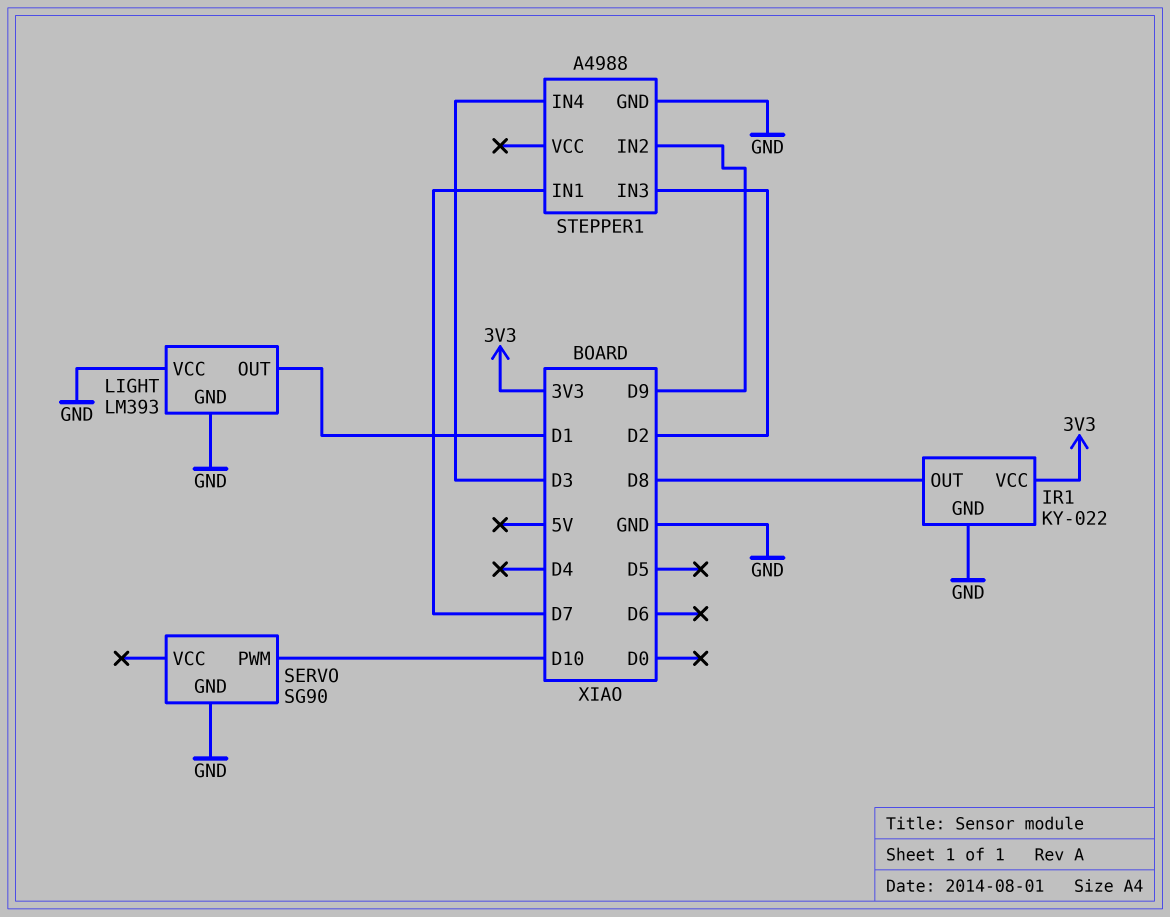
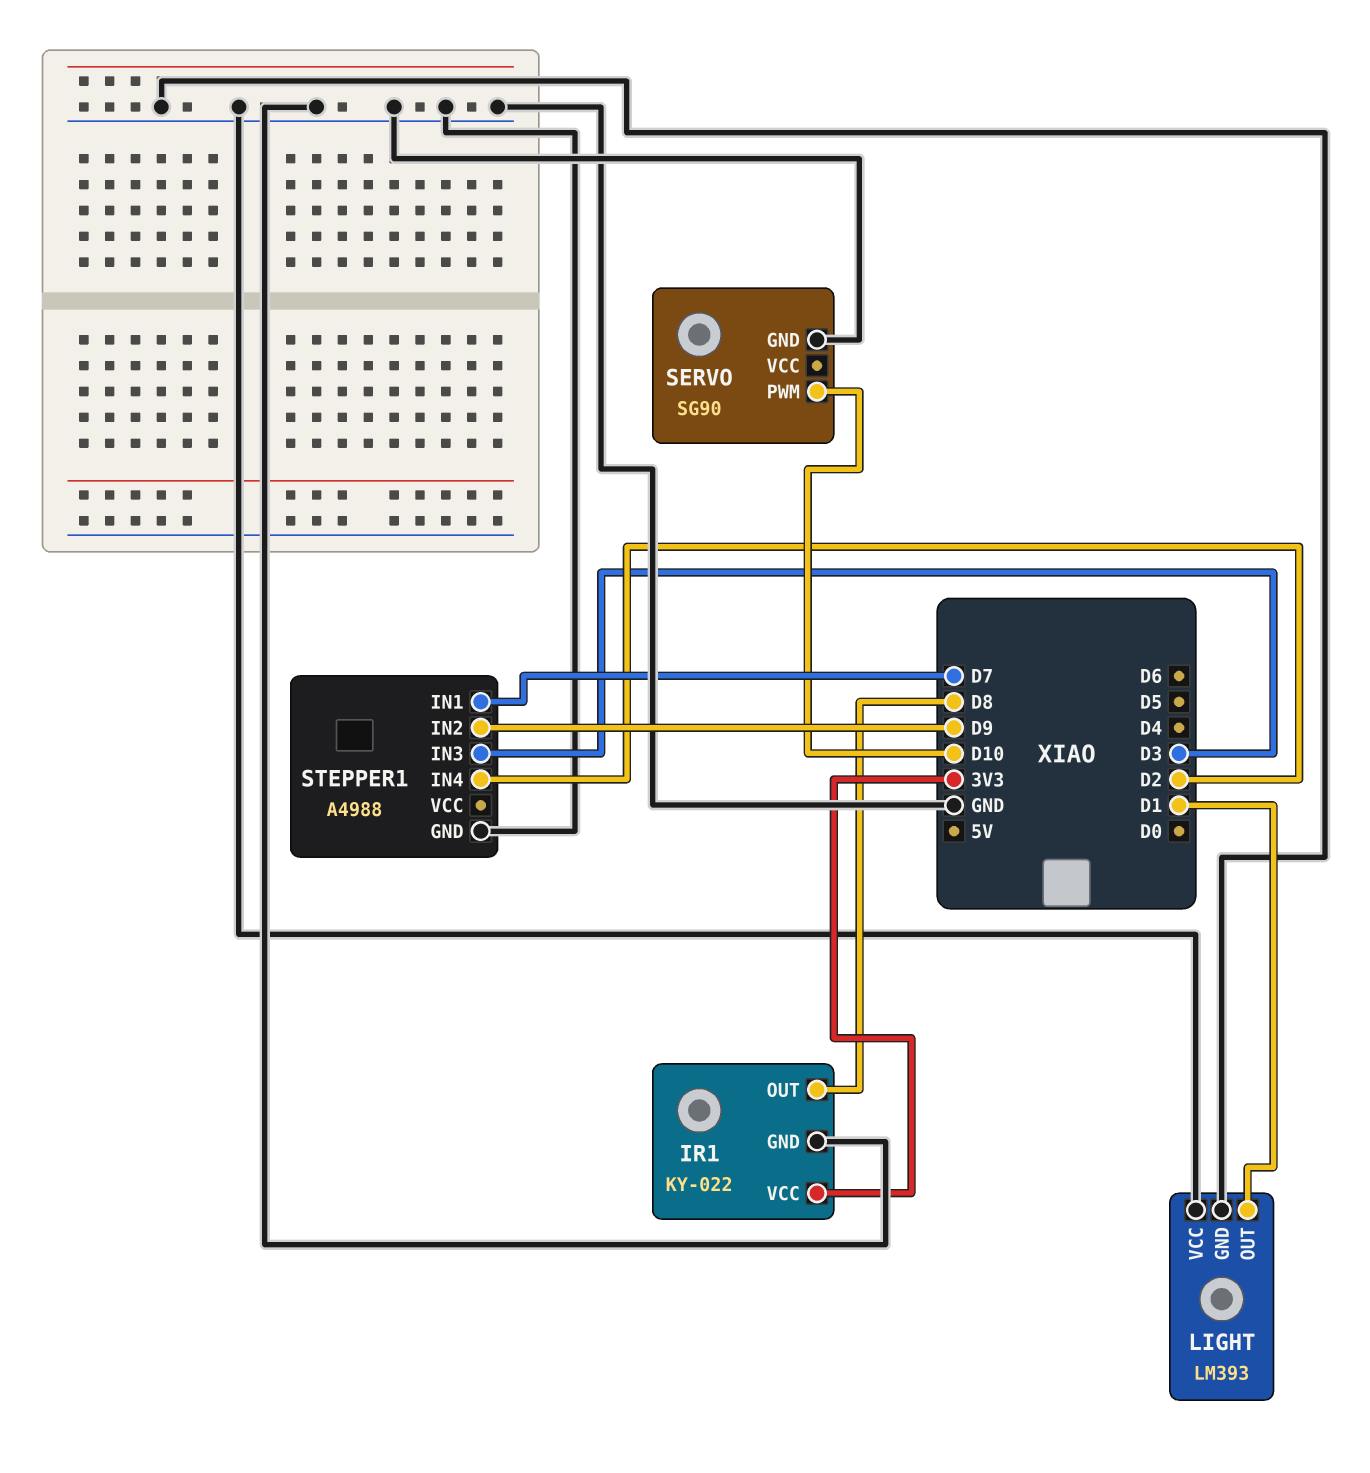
STEPPER1 pin IN3: D2 -> D3
STEPPER1 pin IN4: D3 -> D2

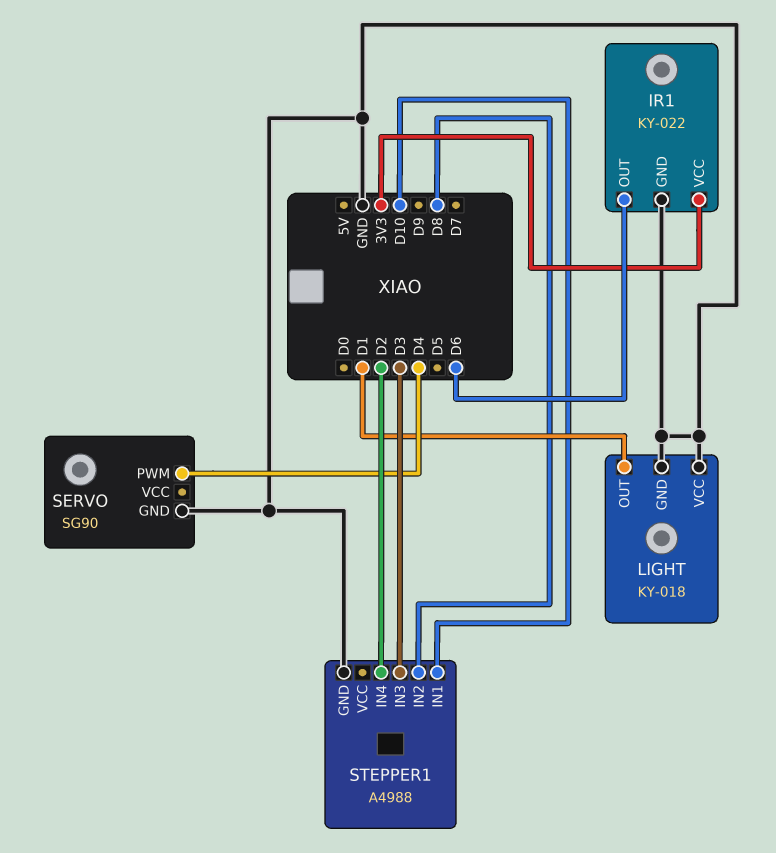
IR1 pin OUT: D8 -> D6
LIGHT: LM393 -> KY-018
SERVO pin PWM: D10 -> D4
STEPPER1 pin IN1: D7 -> D10
STEPPER1 pin IN2: D9 -> D8

